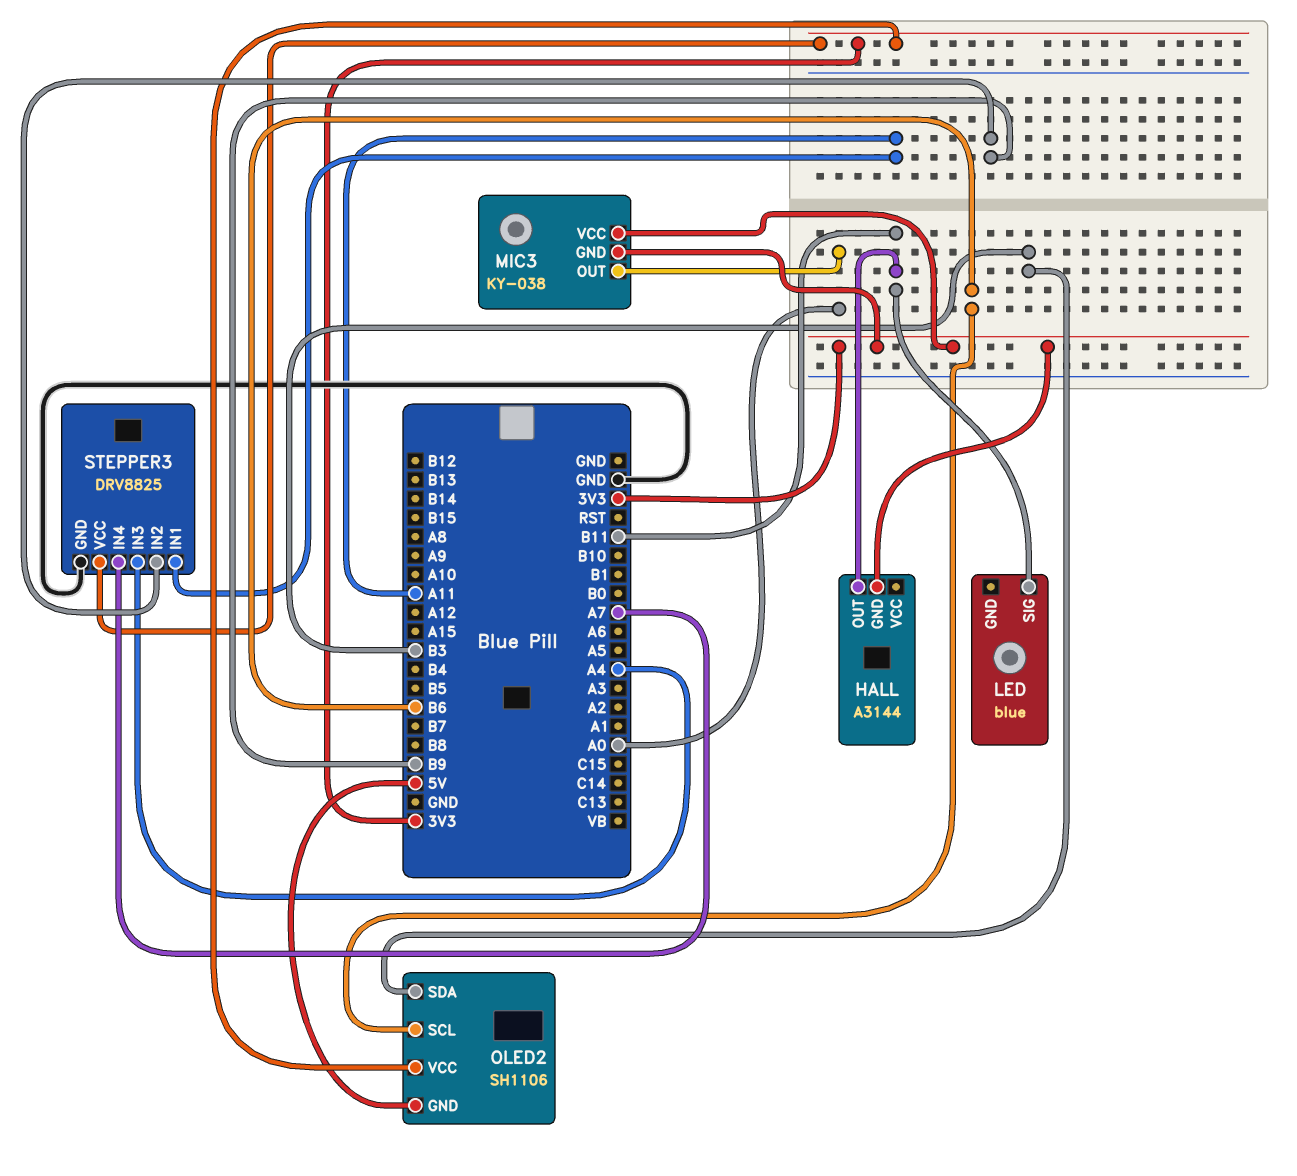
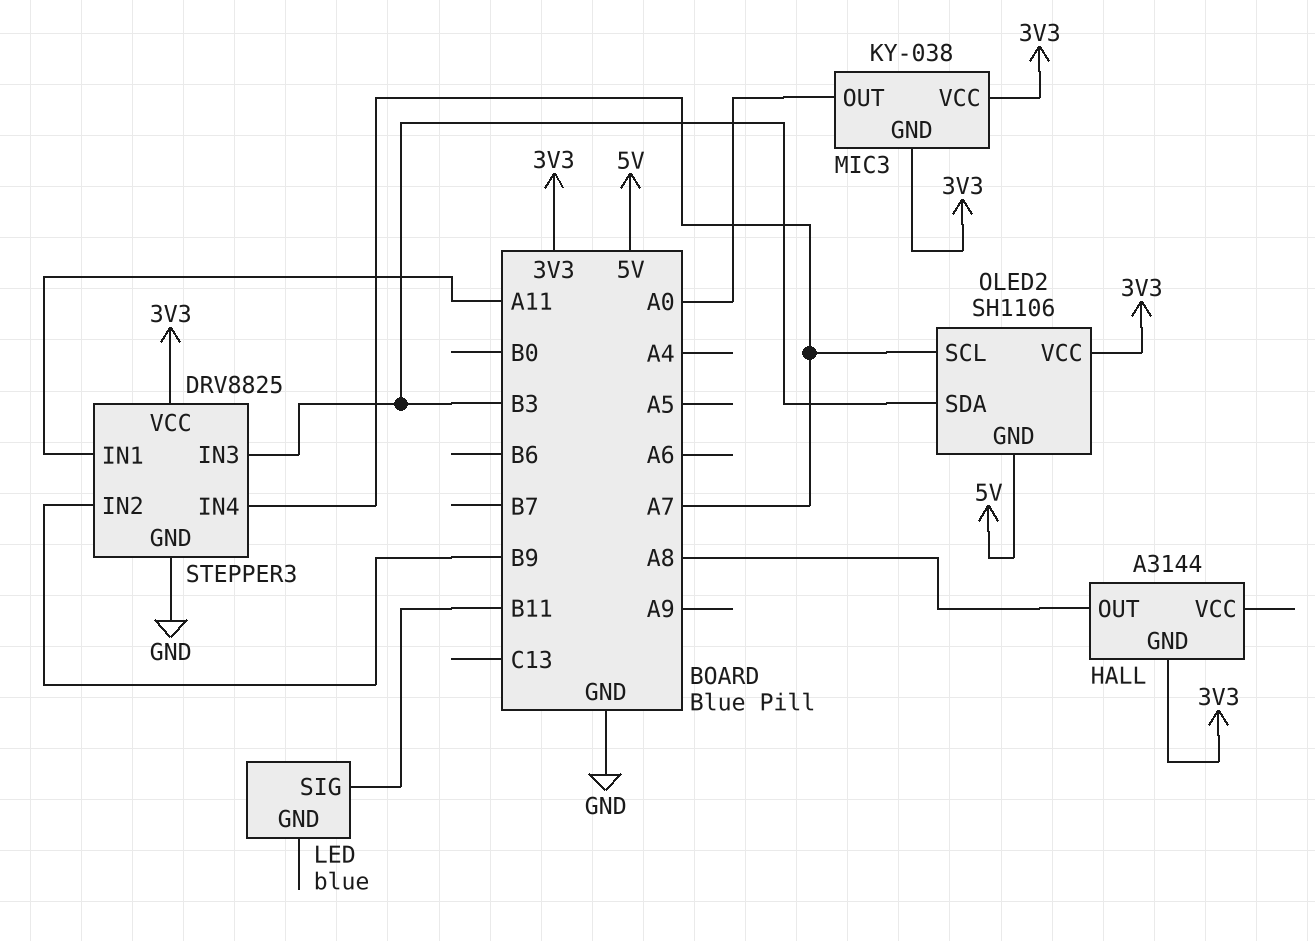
HALL pin OUT: B11 -> A8
OLED2 pin SCL: B6 -> A7
STEPPER3 pin IN3: A4 -> B3

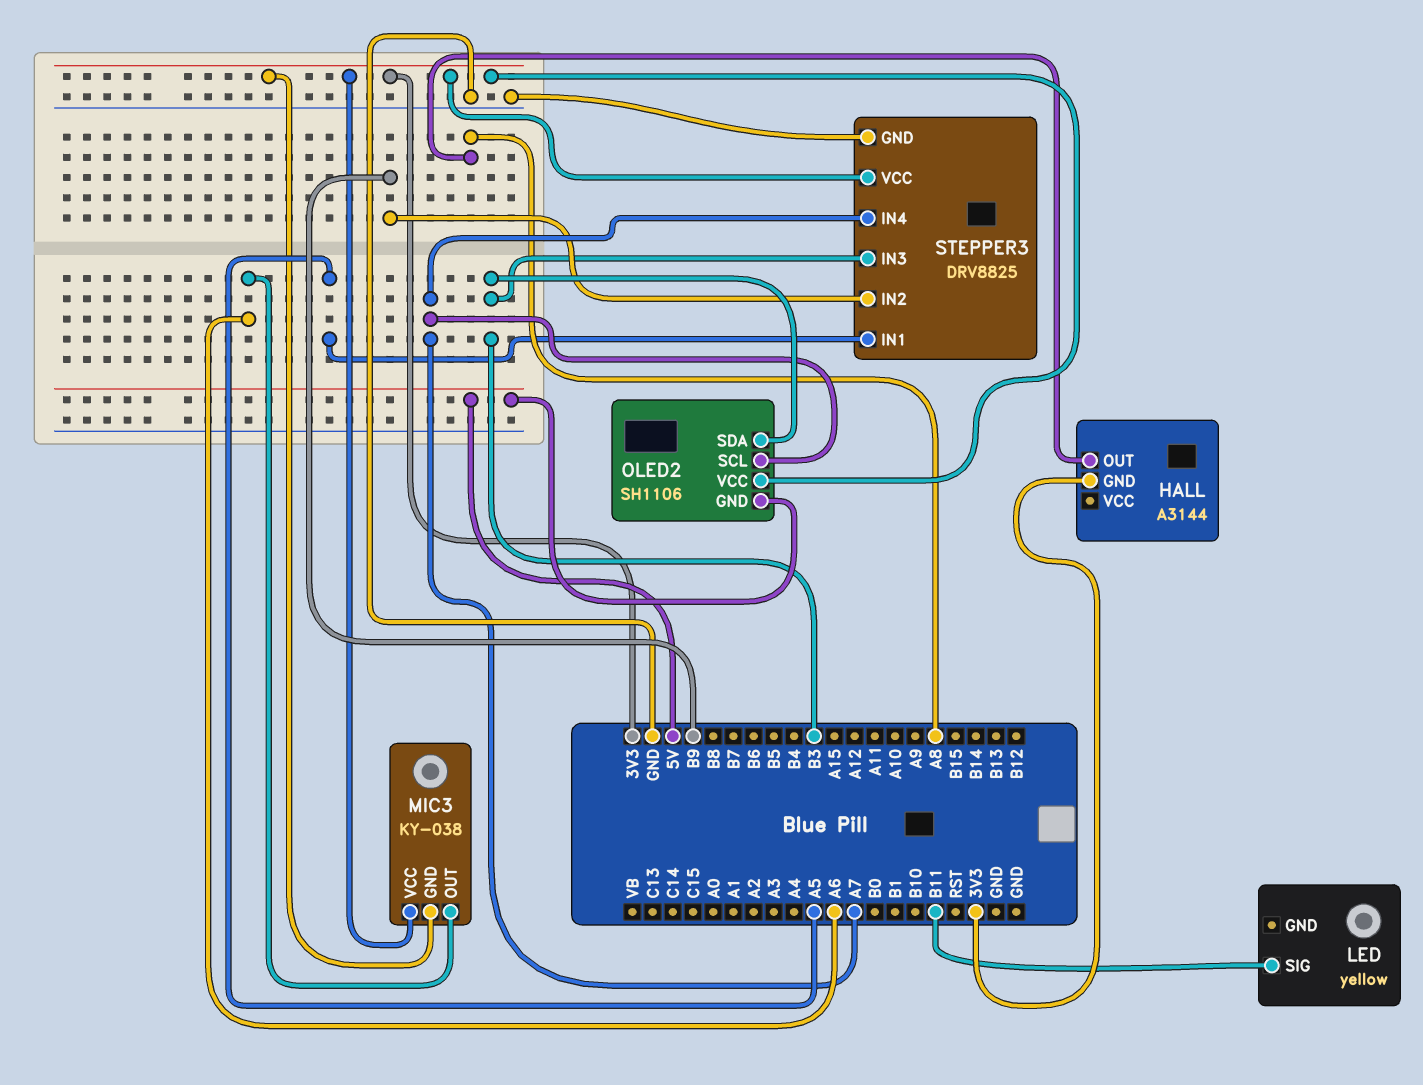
LED: blue -> yellow
MIC3 pin OUT: A0 -> A6
STEPPER3 pin IN1: A11 -> A5

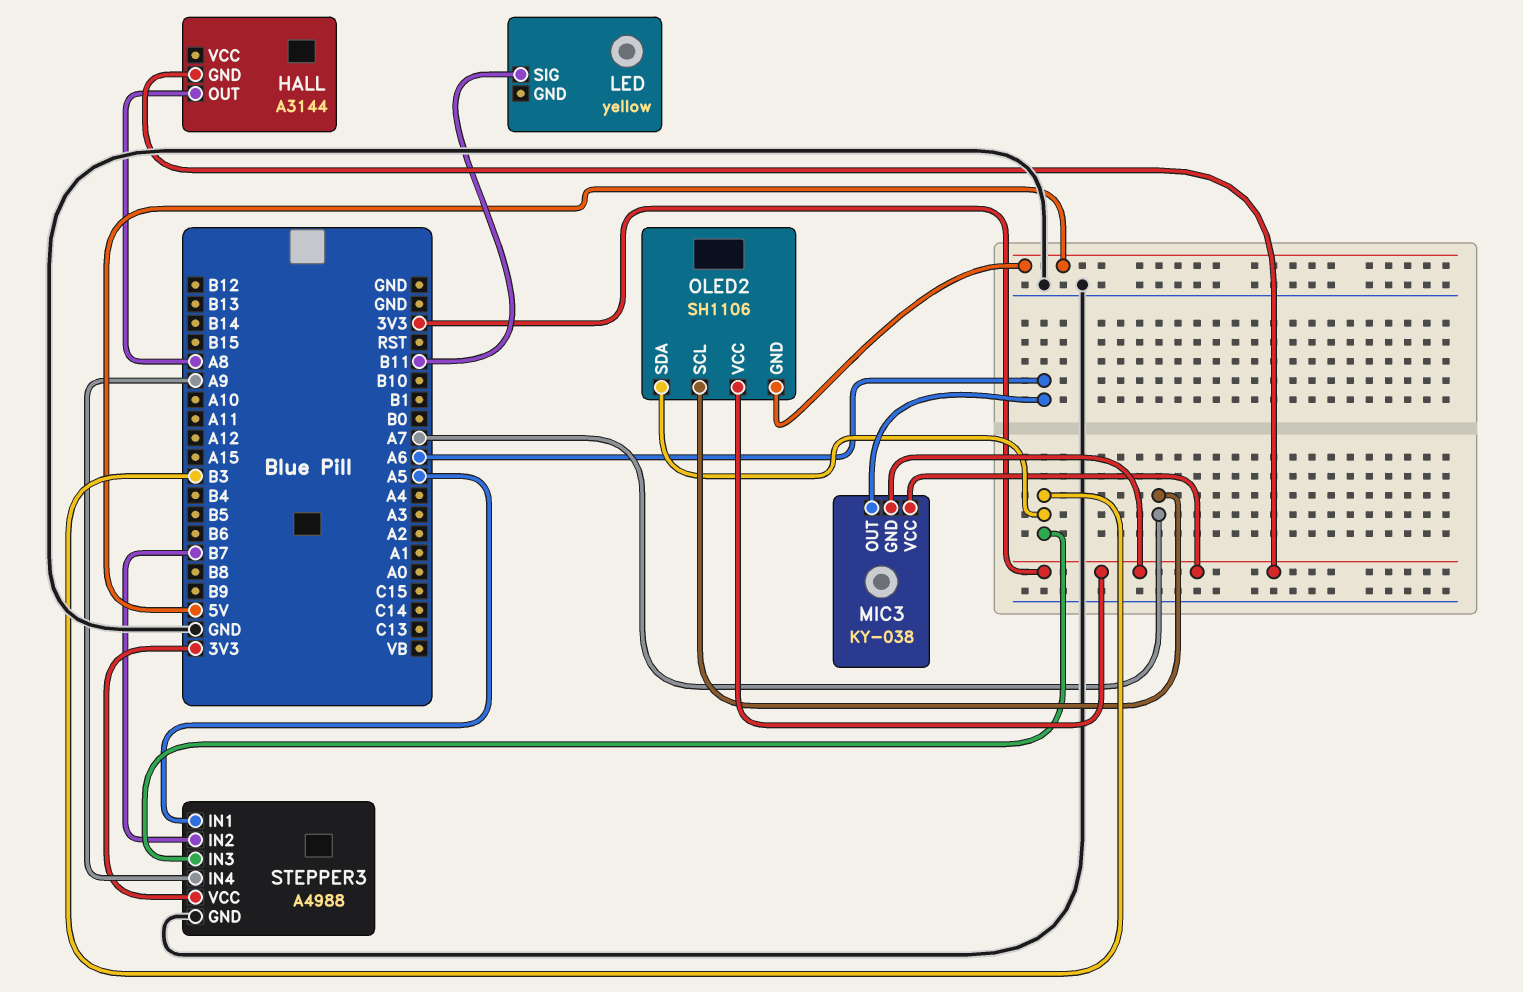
STEPPER3: DRV8825 -> A4988
STEPPER3 pin IN2: B9 -> B7
STEPPER3 pin IN4: A7 -> A9

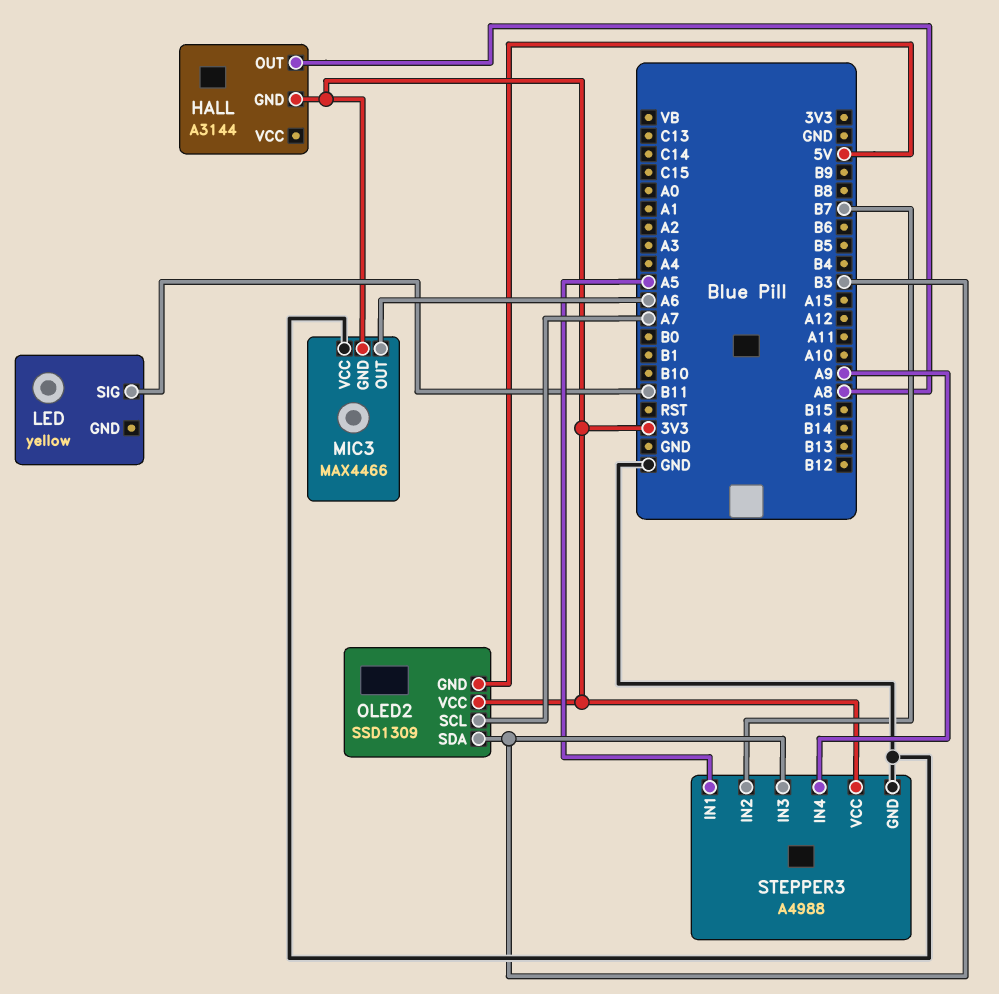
MIC3: KY-038 -> MAX4466
MIC3 pin VCC: 3V3 -> GND
OLED2: SH1106 -> SSD1309

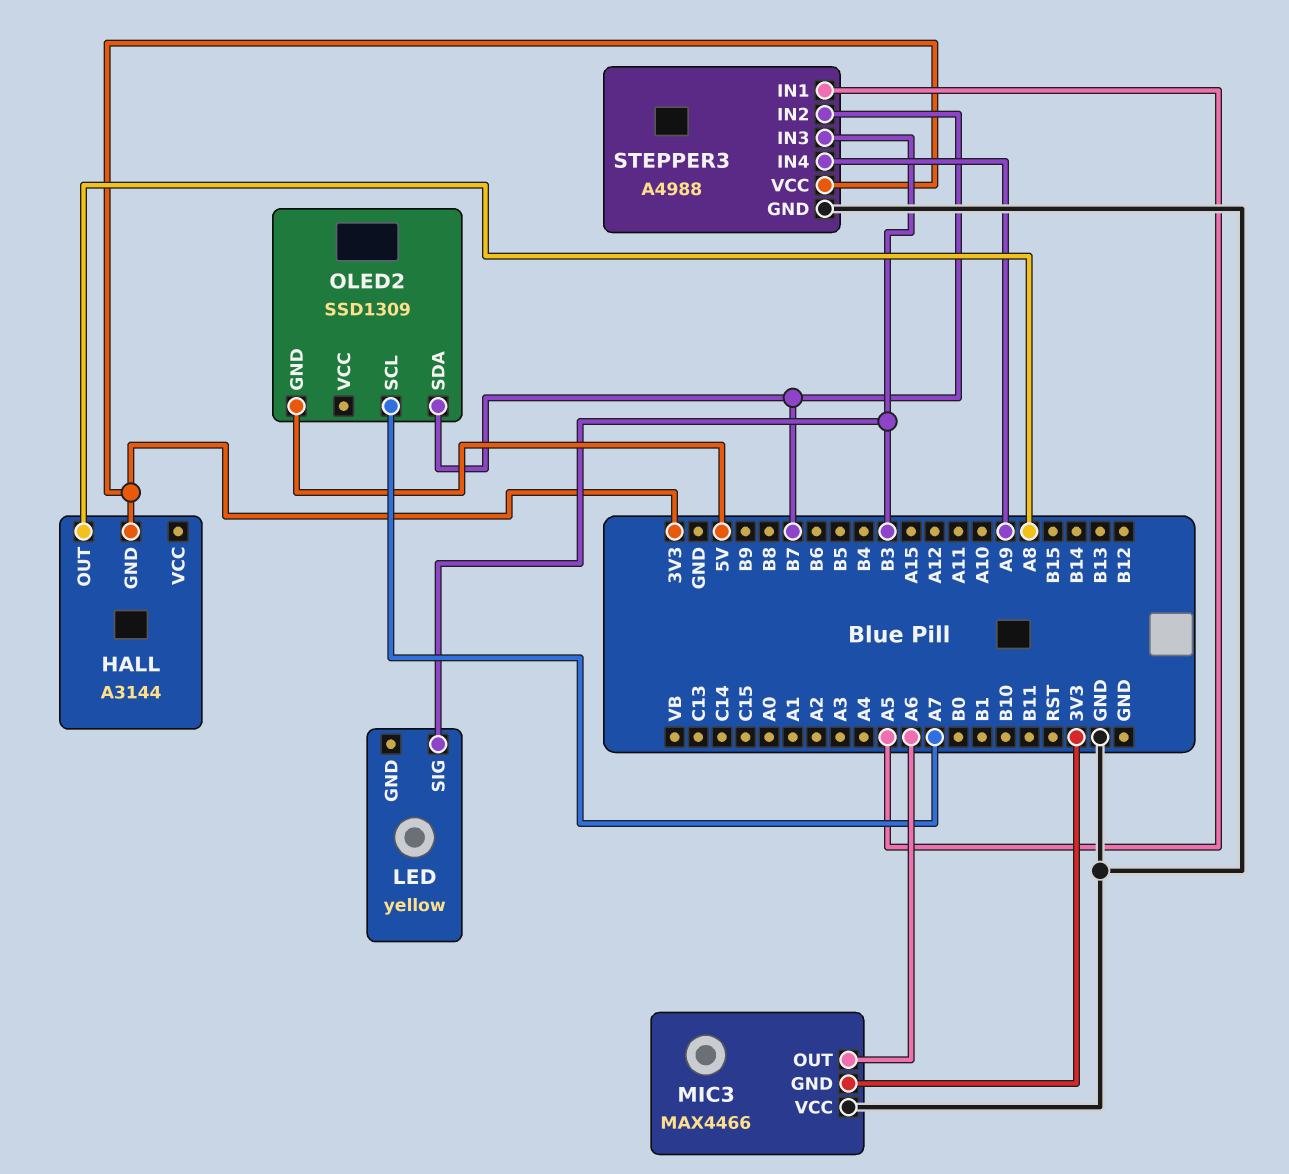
LED pin SIG: B11 -> B3
OLED2 pin SDA: B3 -> B7
OLED2 pin VCC: 3V3 -> none

